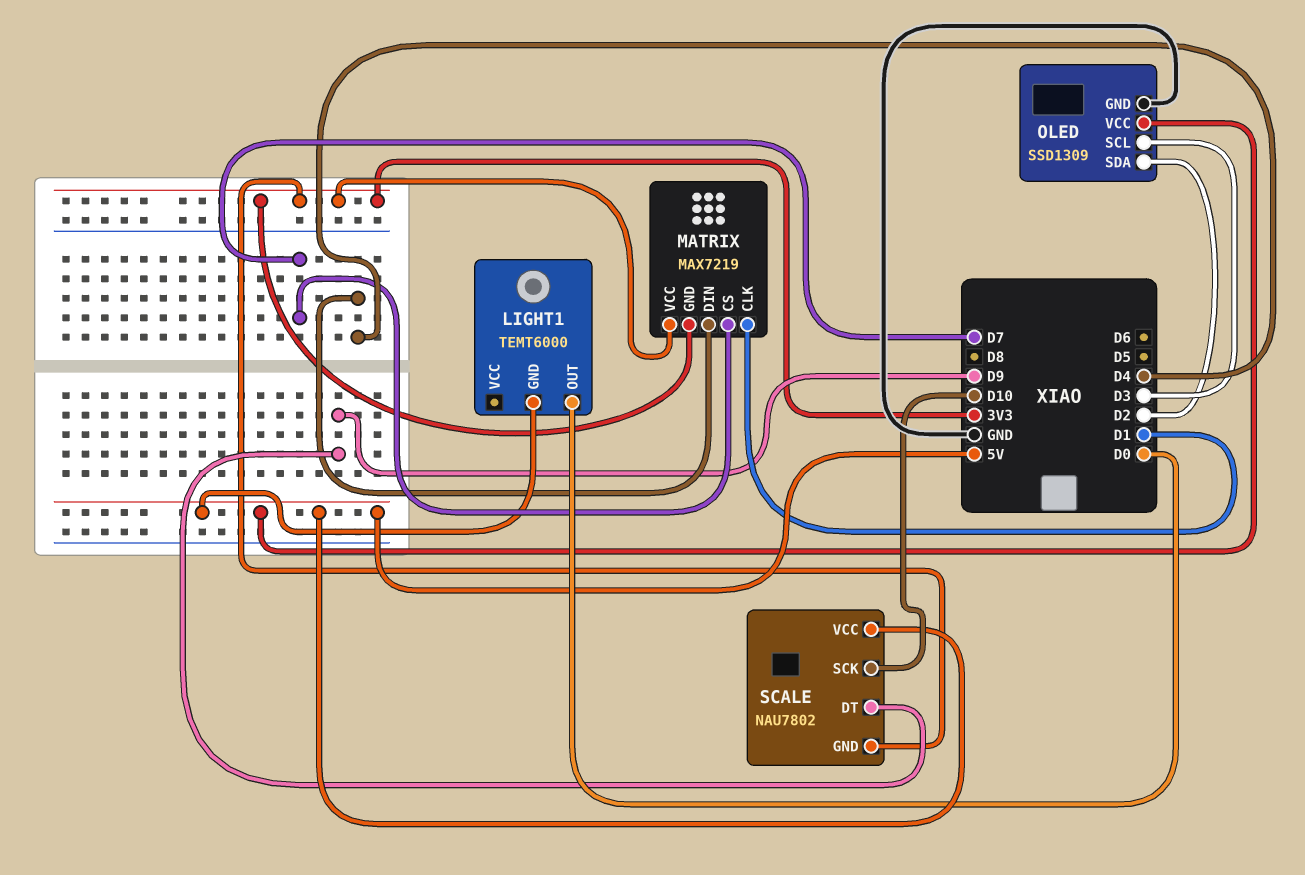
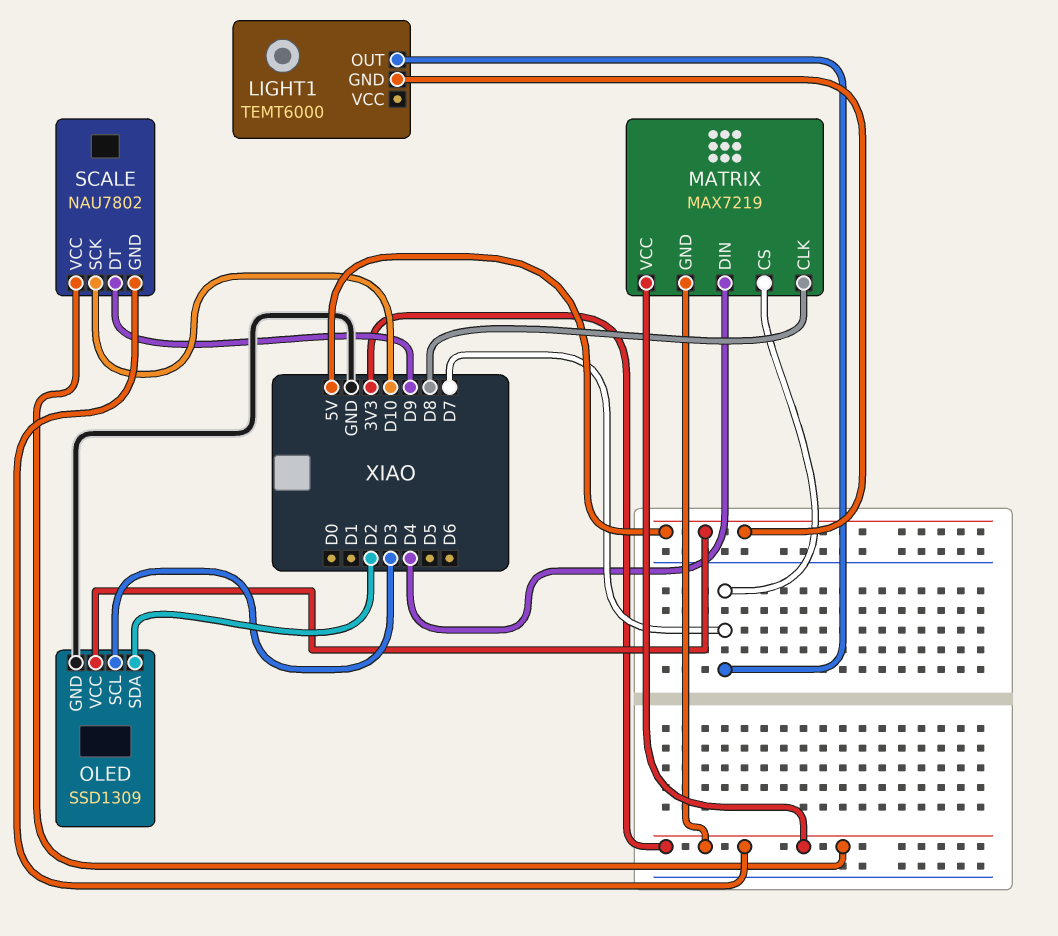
LIGHT1 pin OUT: D0 -> D7
MATRIX pin CLK: D1 -> D8
SCALE pin VCC: 5V -> 3V3

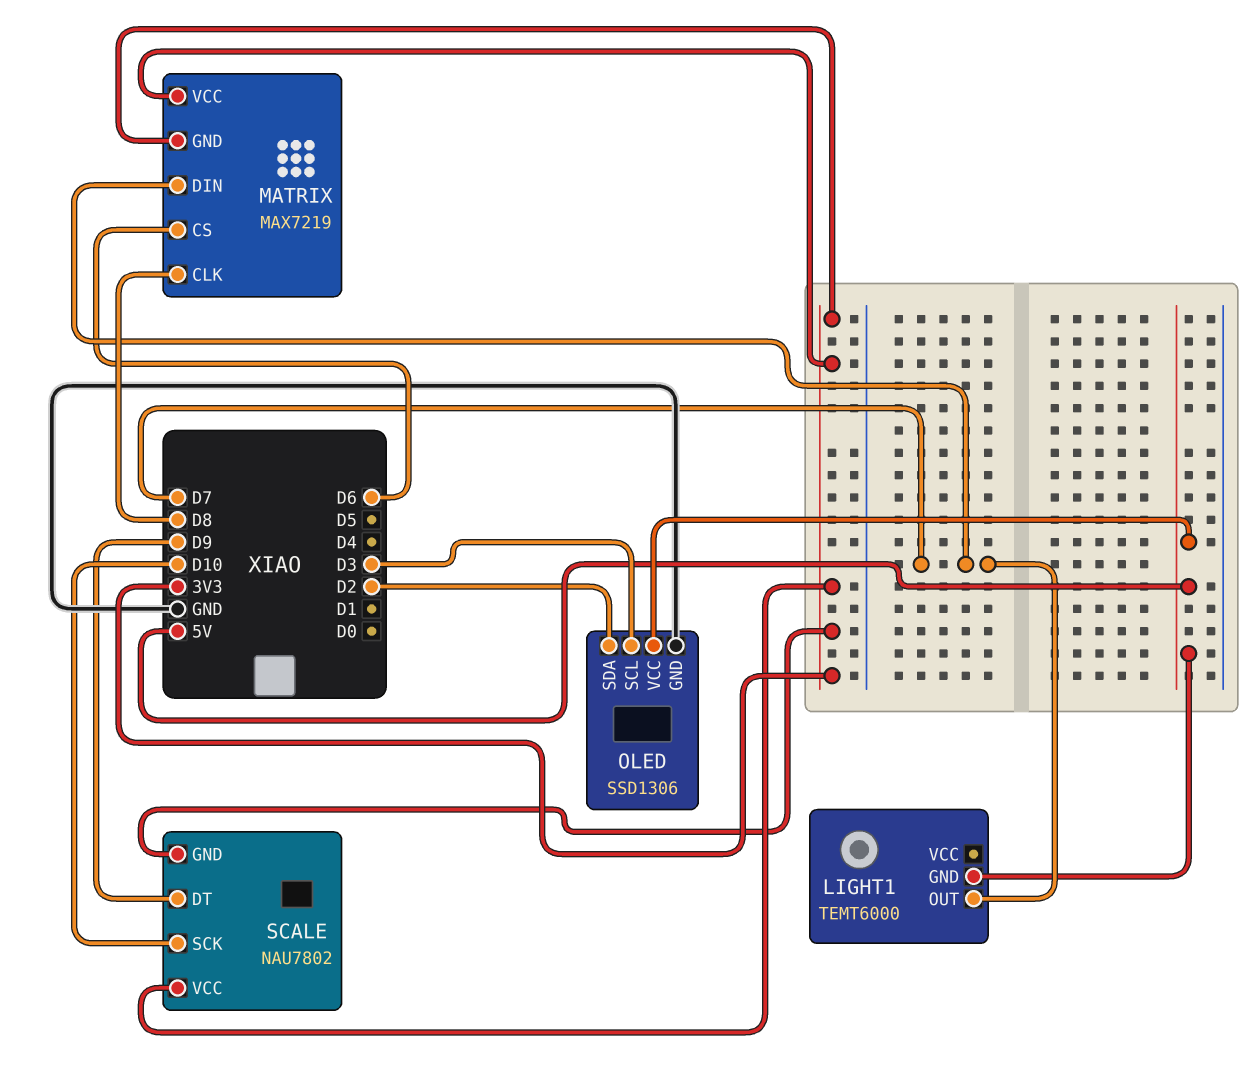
MATRIX pin CS: D7 -> D6
MATRIX pin DIN: D4 -> D7
OLED: SSD1309 -> SSD1306

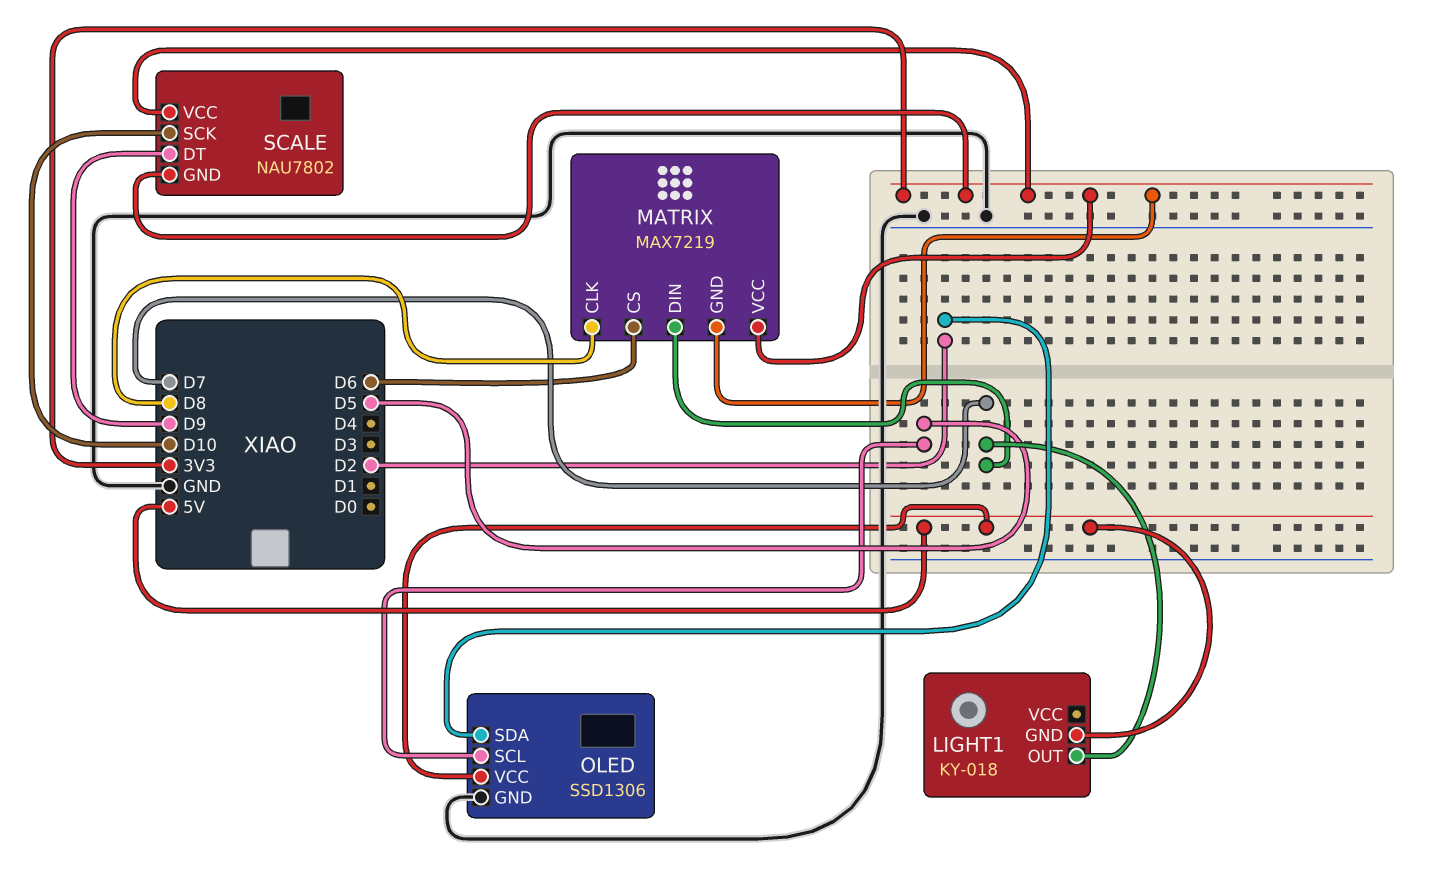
LIGHT1: TEMT6000 -> KY-018
OLED pin SCL: D3 -> D5

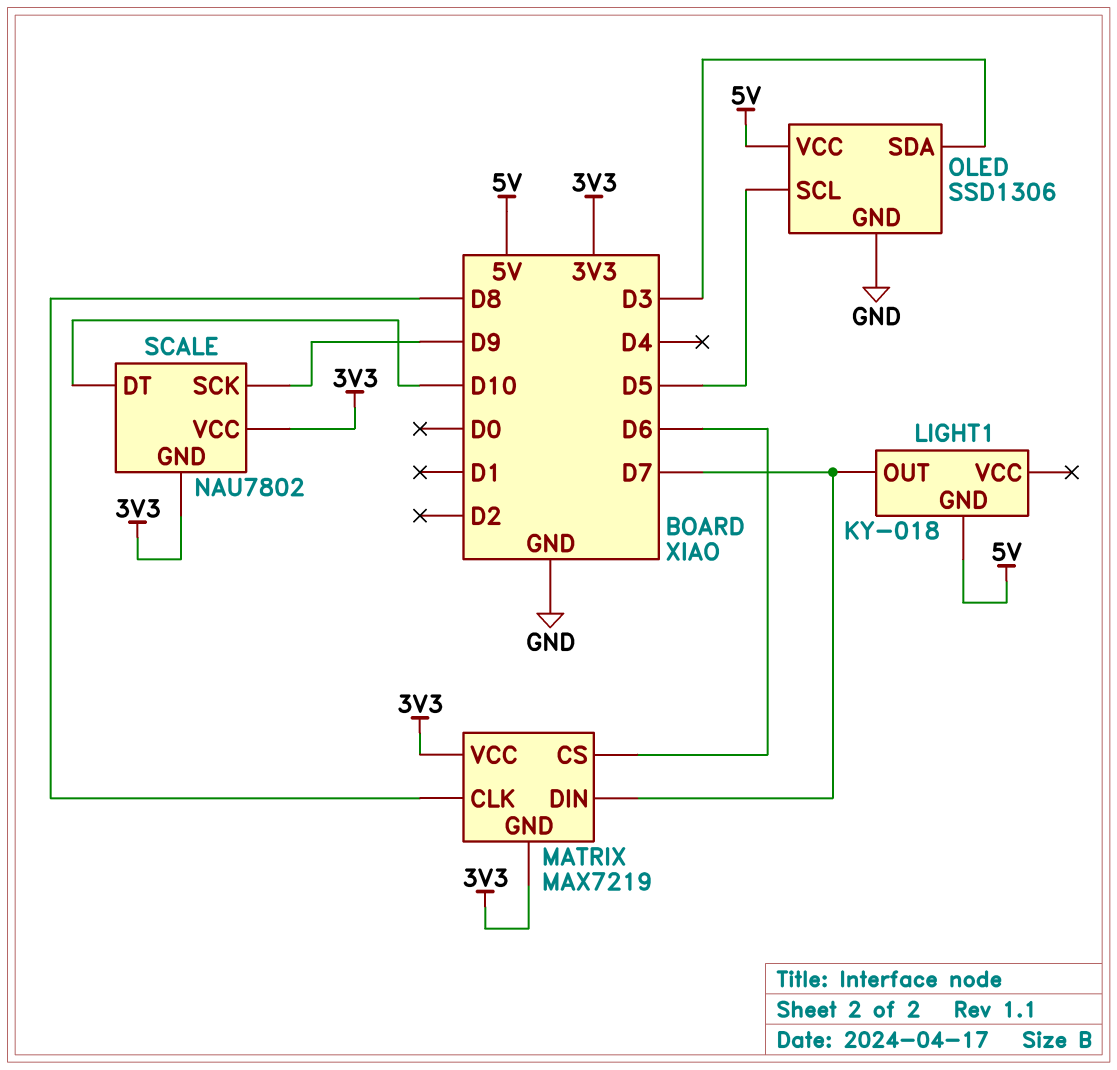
OLED pin SDA: D2 -> D3
SCALE pin DT: D9 -> D10
SCALE pin SCK: D10 -> D9

